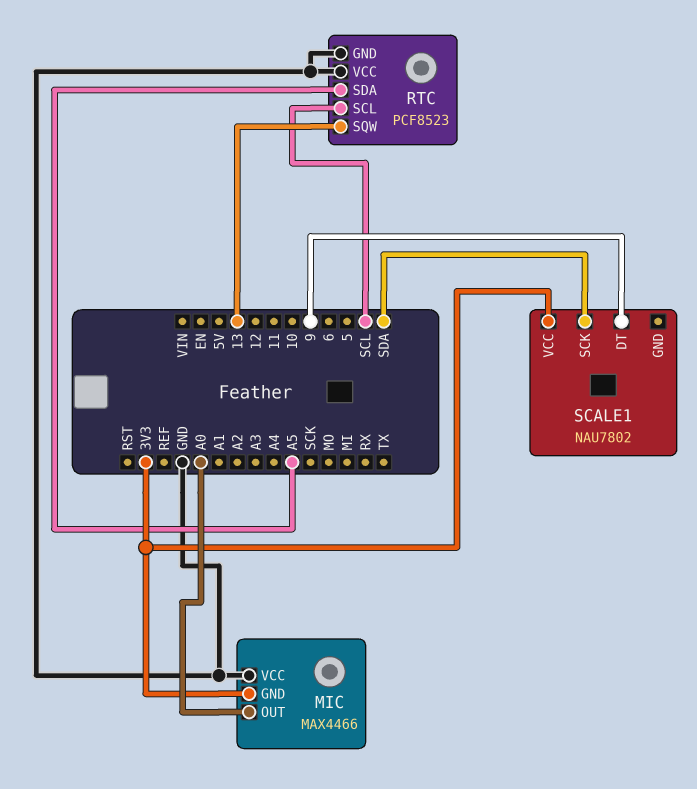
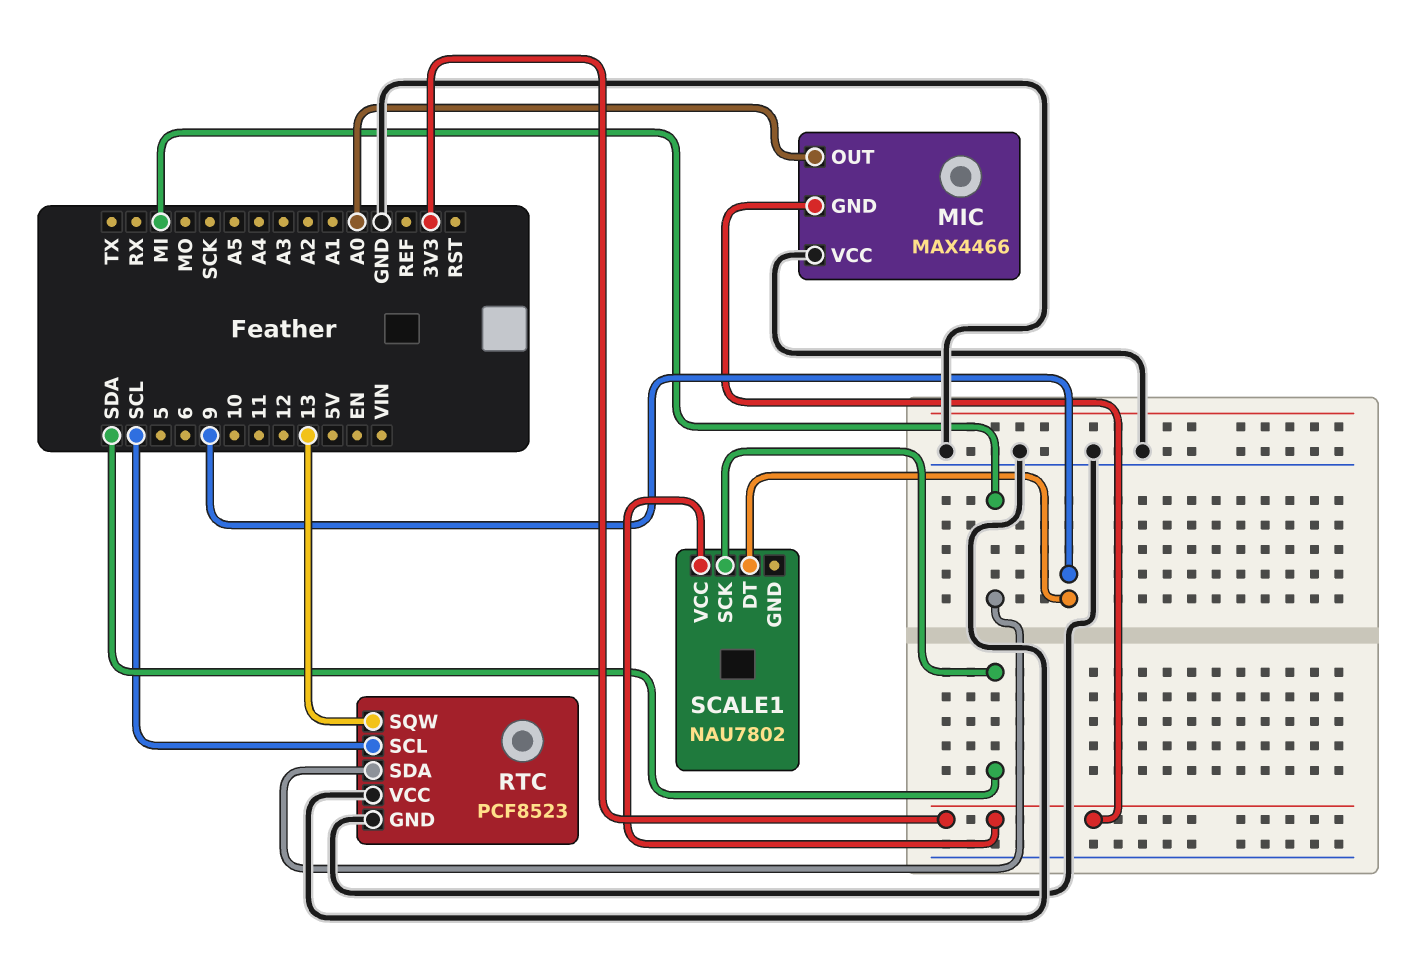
RTC pin SDA: A5 -> MI

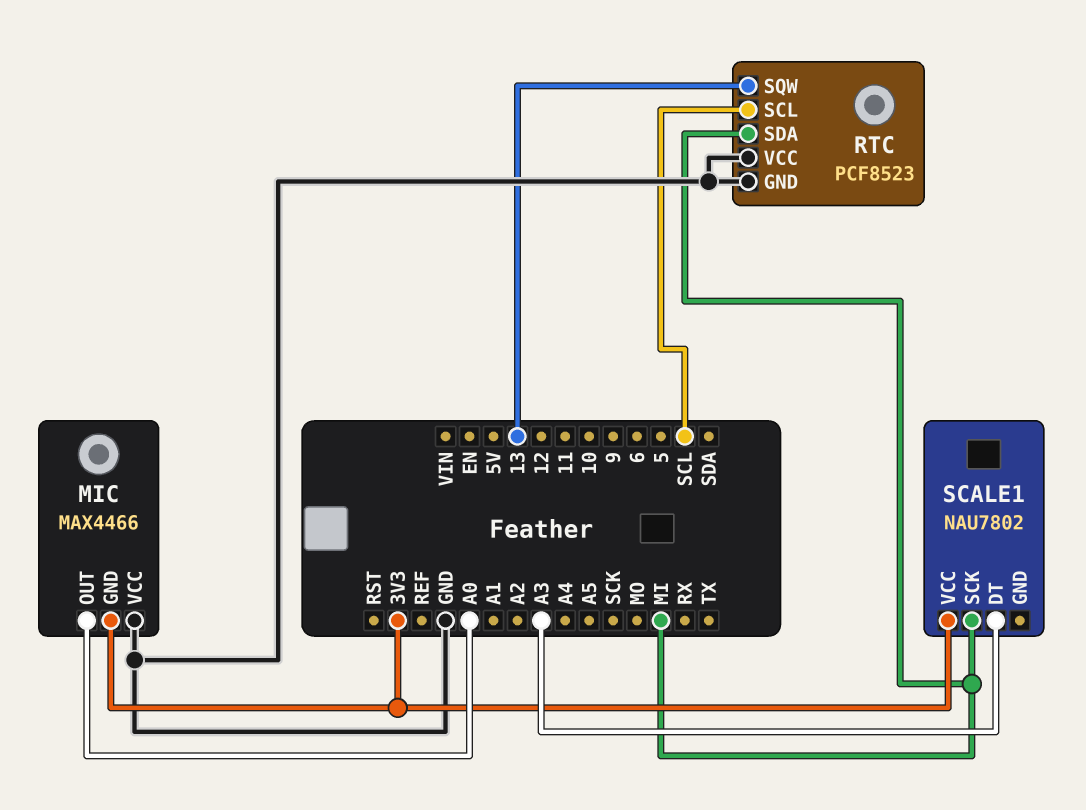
SCALE1 pin DT: 9 -> A3
SCALE1 pin SCK: SDA -> MI

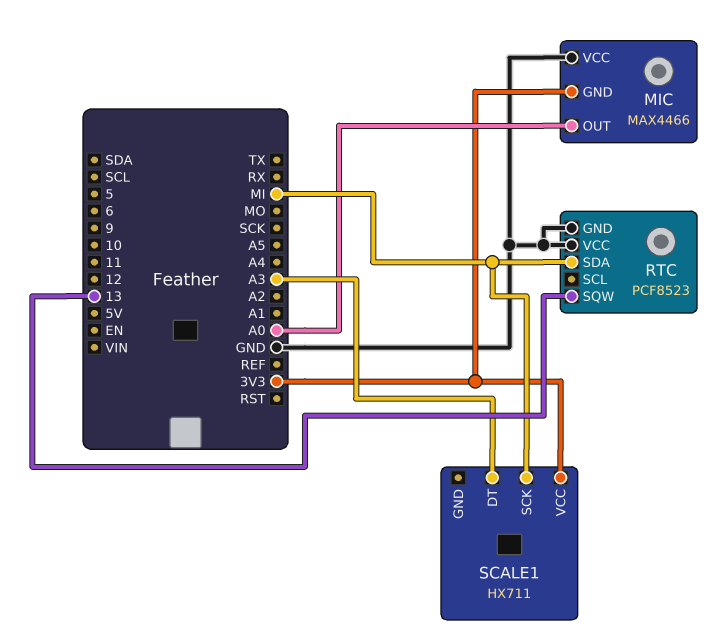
RTC pin SCL: SCL -> none
SCALE1: NAU7802 -> HX711

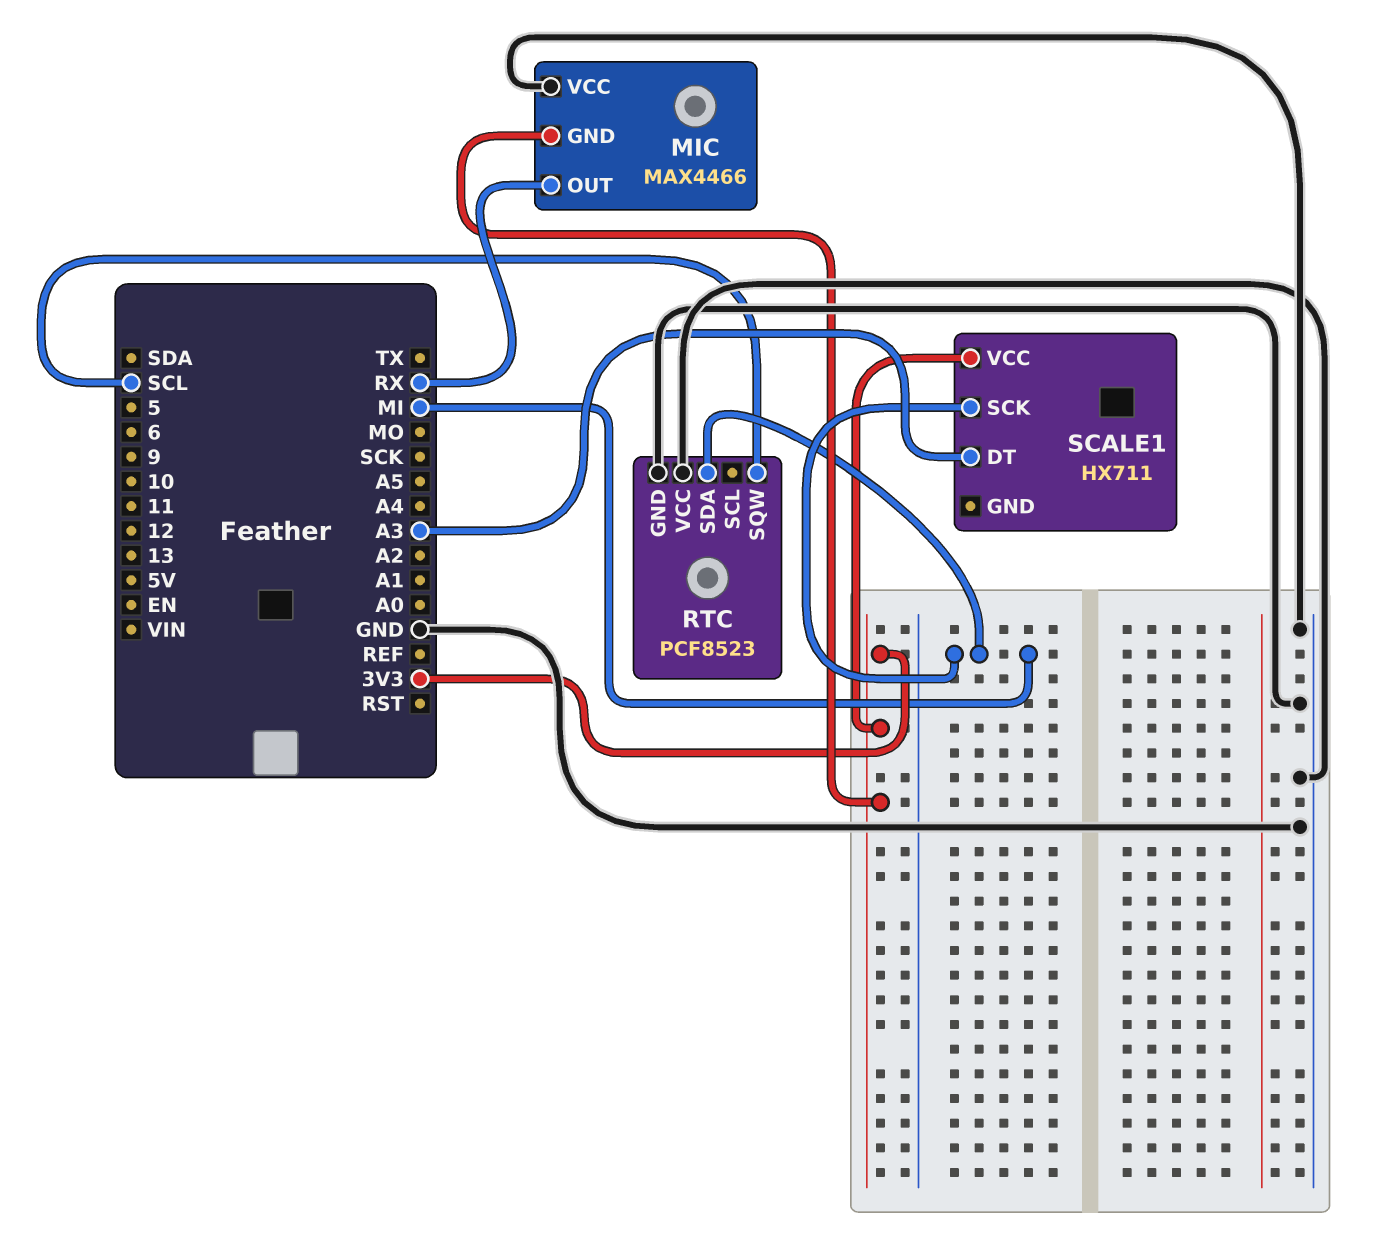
MIC pin OUT: A0 -> RX
RTC pin SQW: 13 -> SCL

